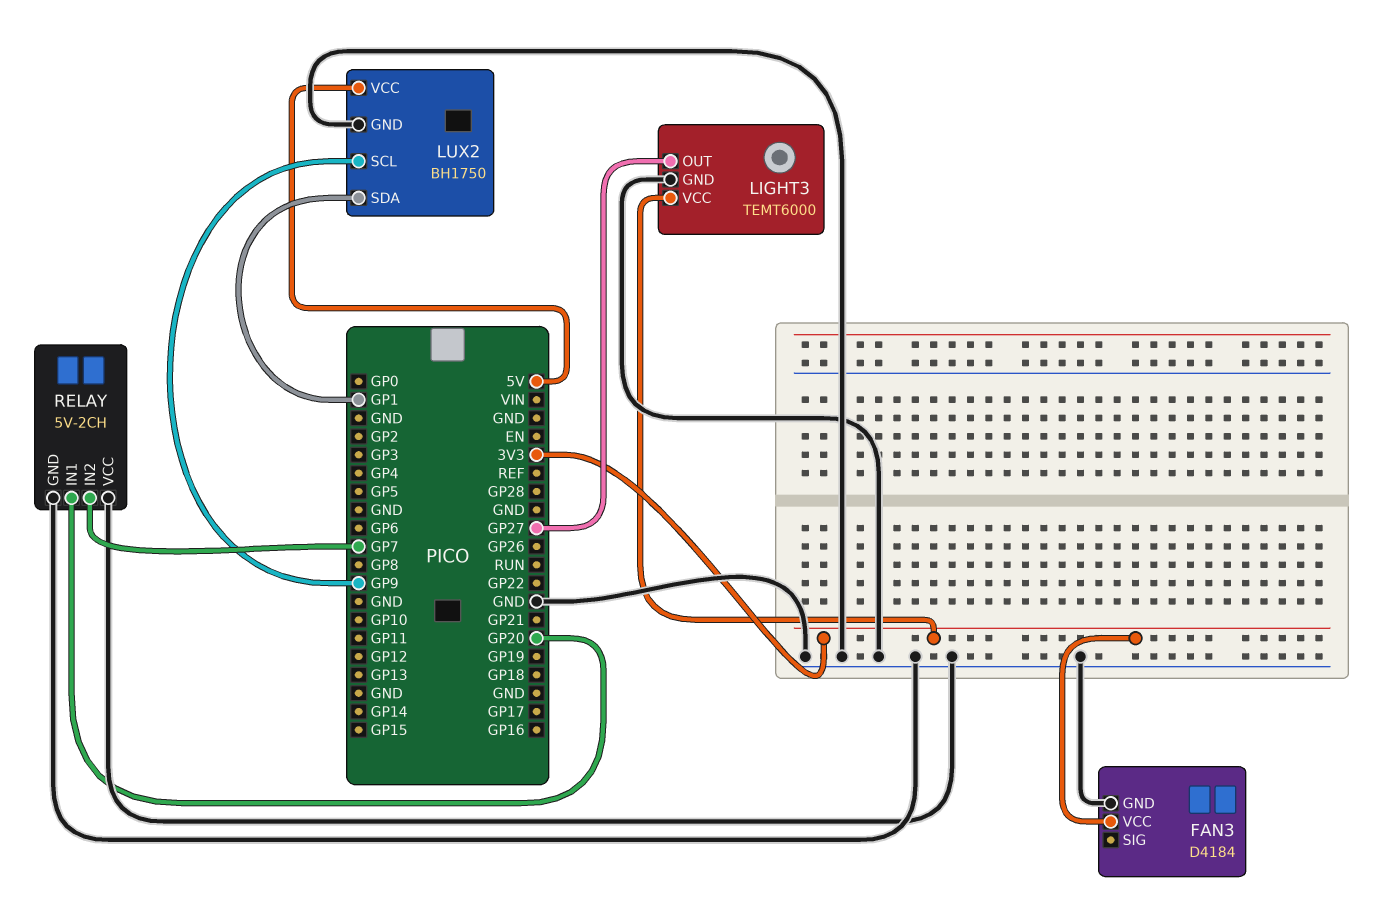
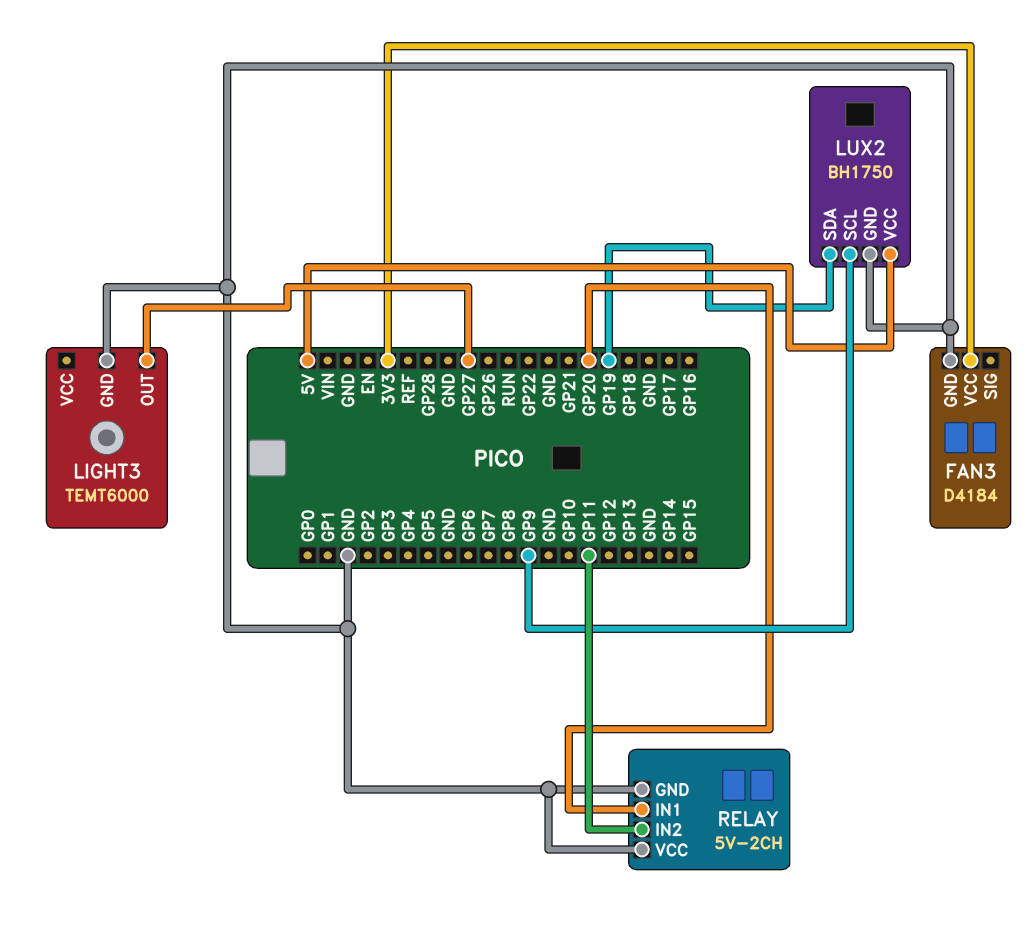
LIGHT3 pin VCC: 3V3 -> none
LUX2 pin SDA: GP1 -> GP19
RELAY pin IN2: GP7 -> GP11

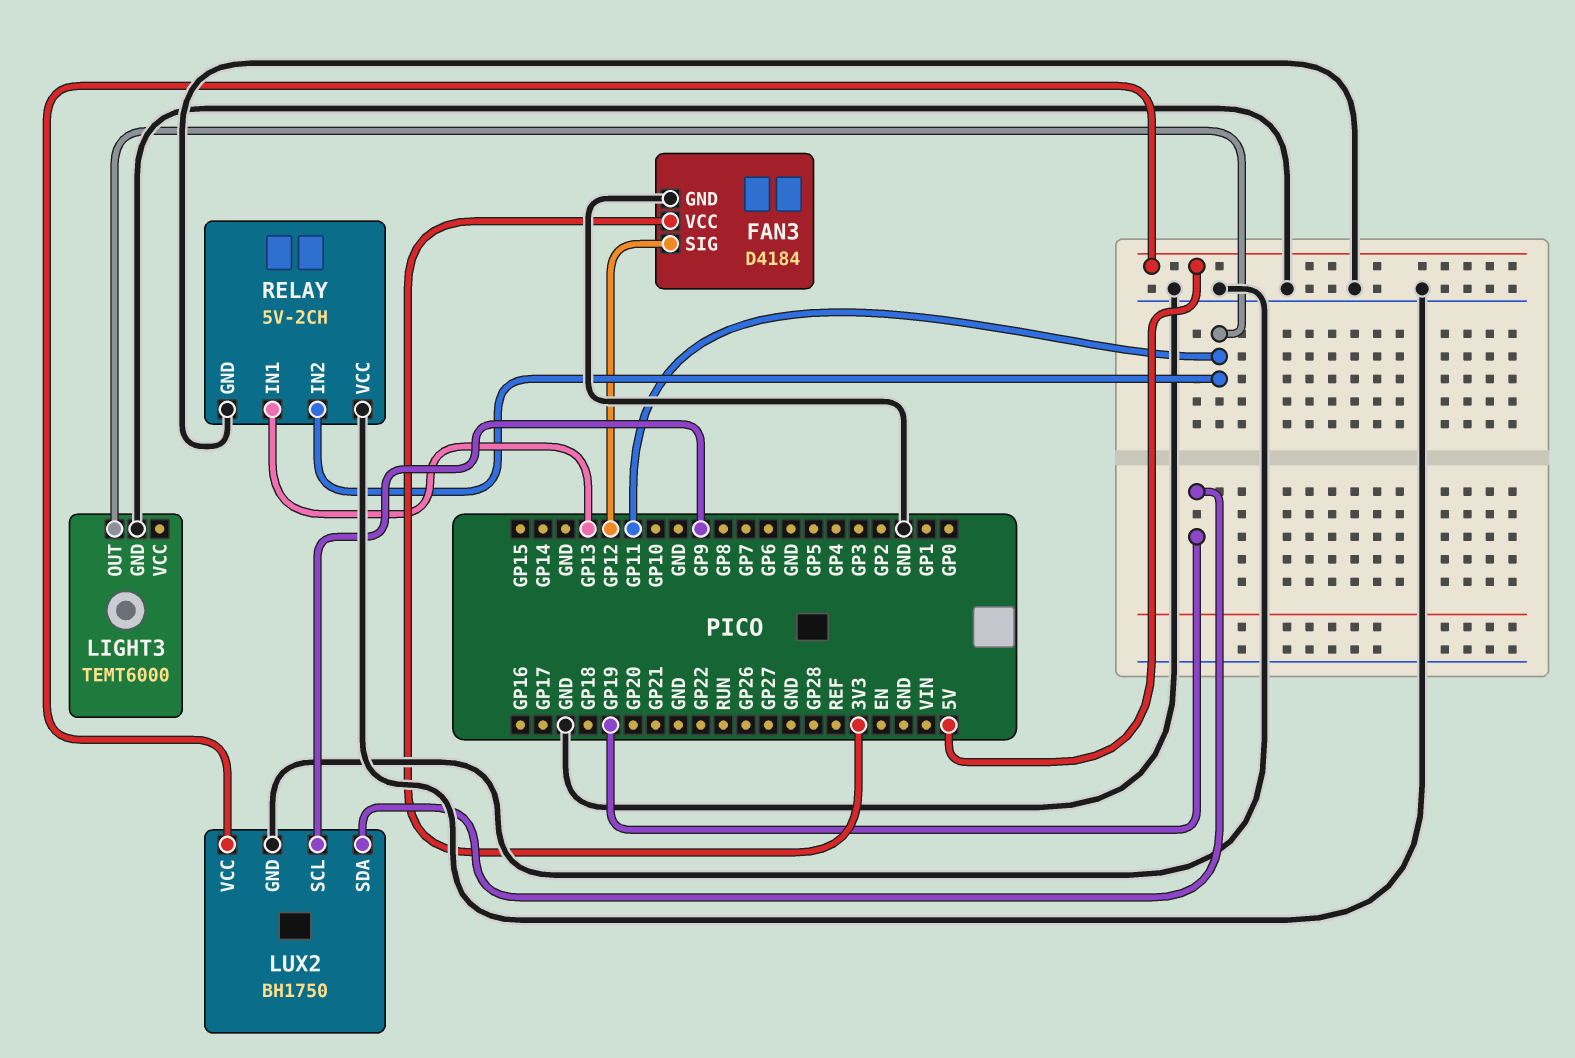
FAN3 pin SIG: none -> GP12
LIGHT3 pin OUT: GP27 -> GP11
RELAY pin IN1: GP20 -> GP13

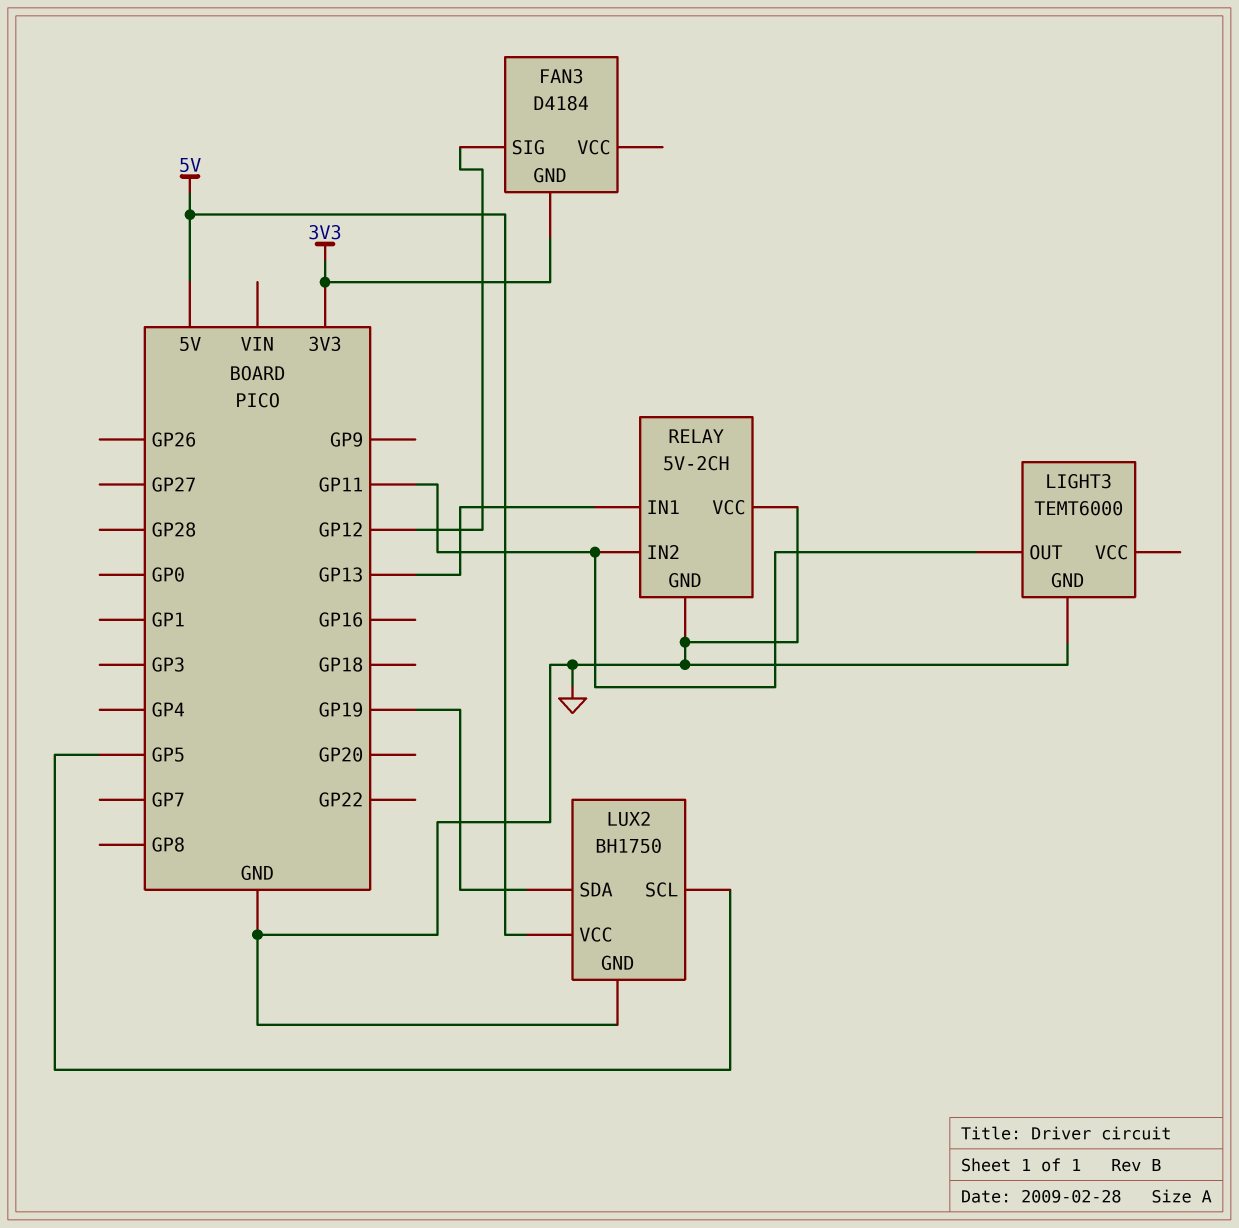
FAN3 pin GND: GND -> 3V3
FAN3 pin VCC: 3V3 -> none
LUX2 pin SCL: GP9 -> GP5

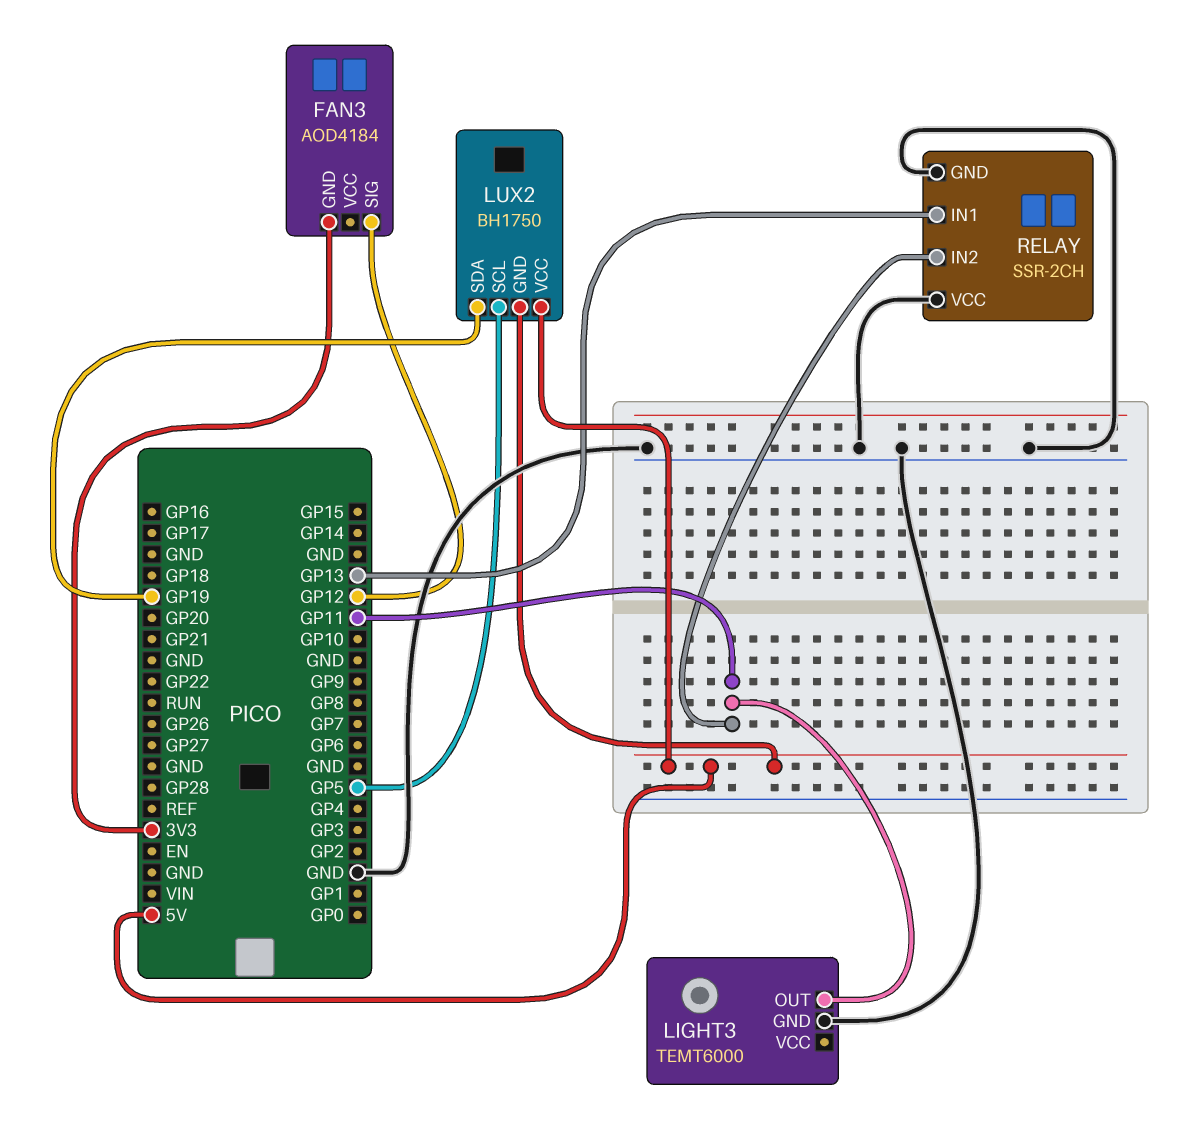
FAN3: D4184 -> AOD4184
LUX2 pin GND: GND -> 5V
RELAY: 5V-2CH -> SSR-2CH

